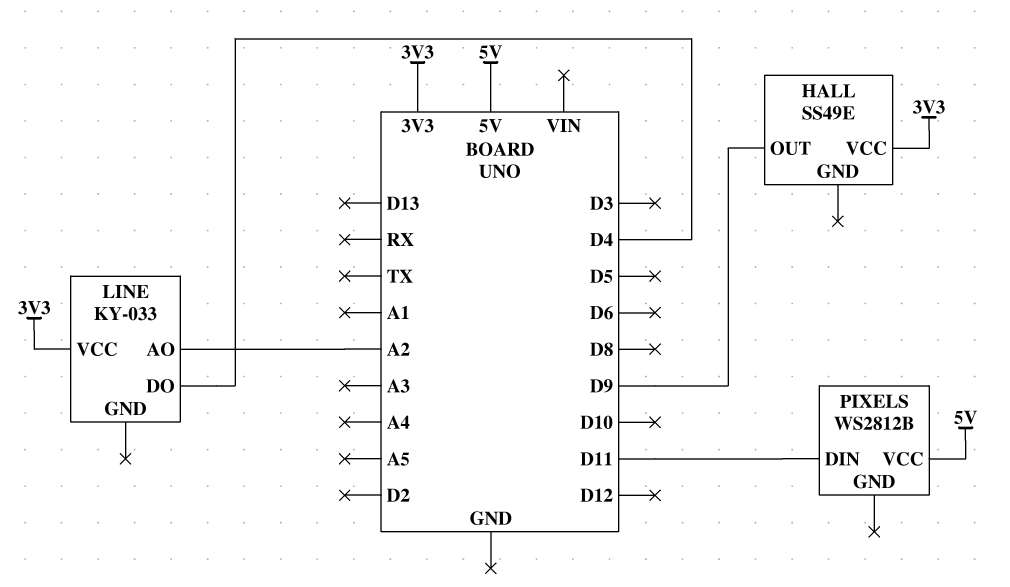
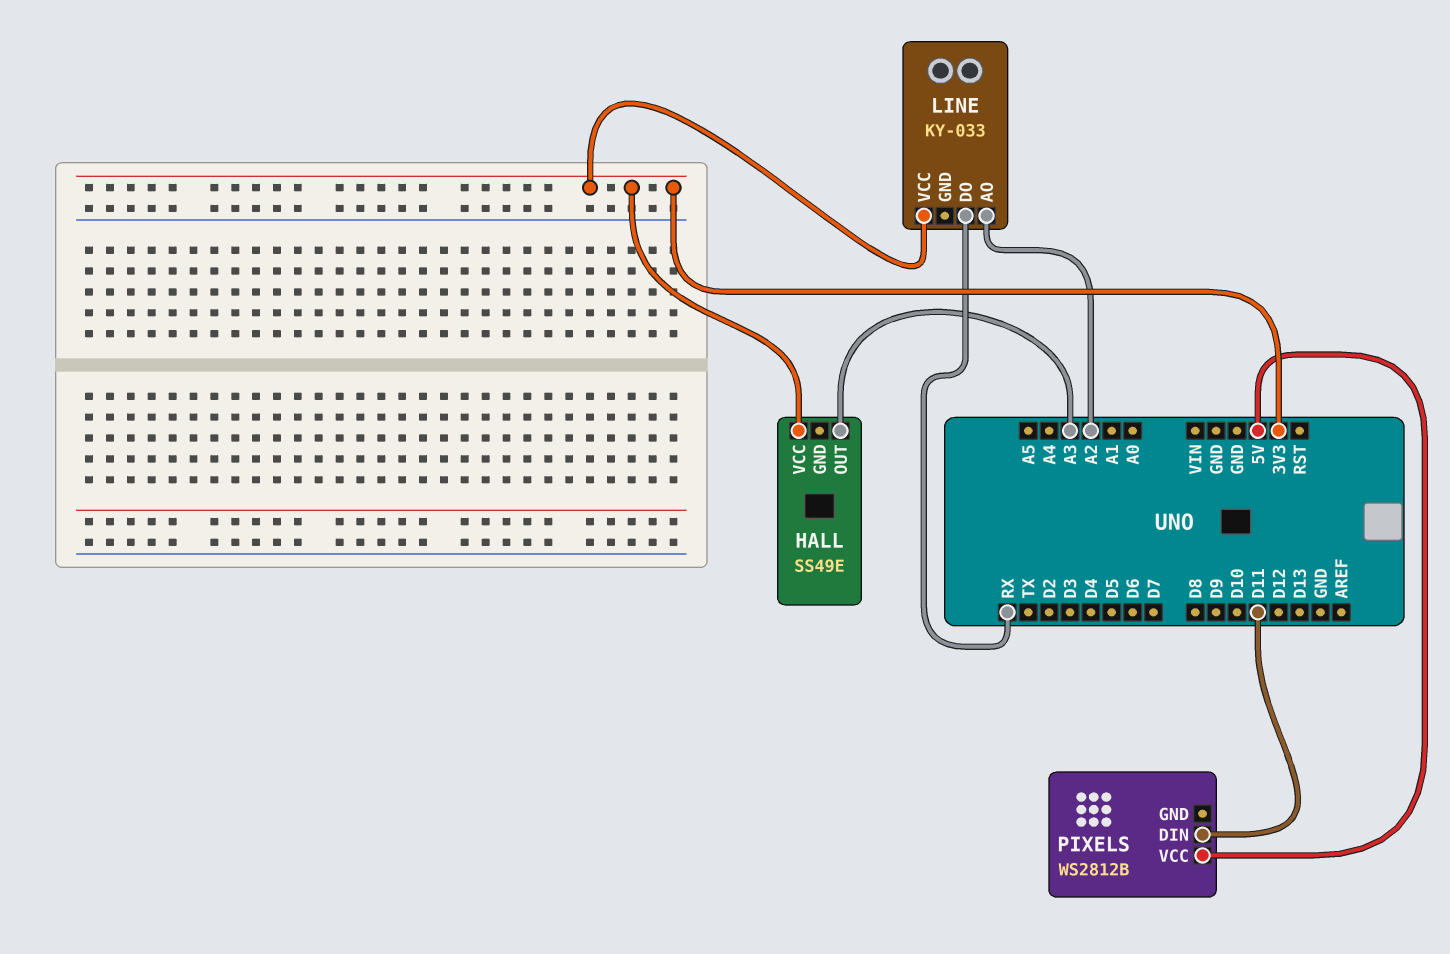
HALL pin OUT: D9 -> A3
LINE pin DO: D4 -> RX

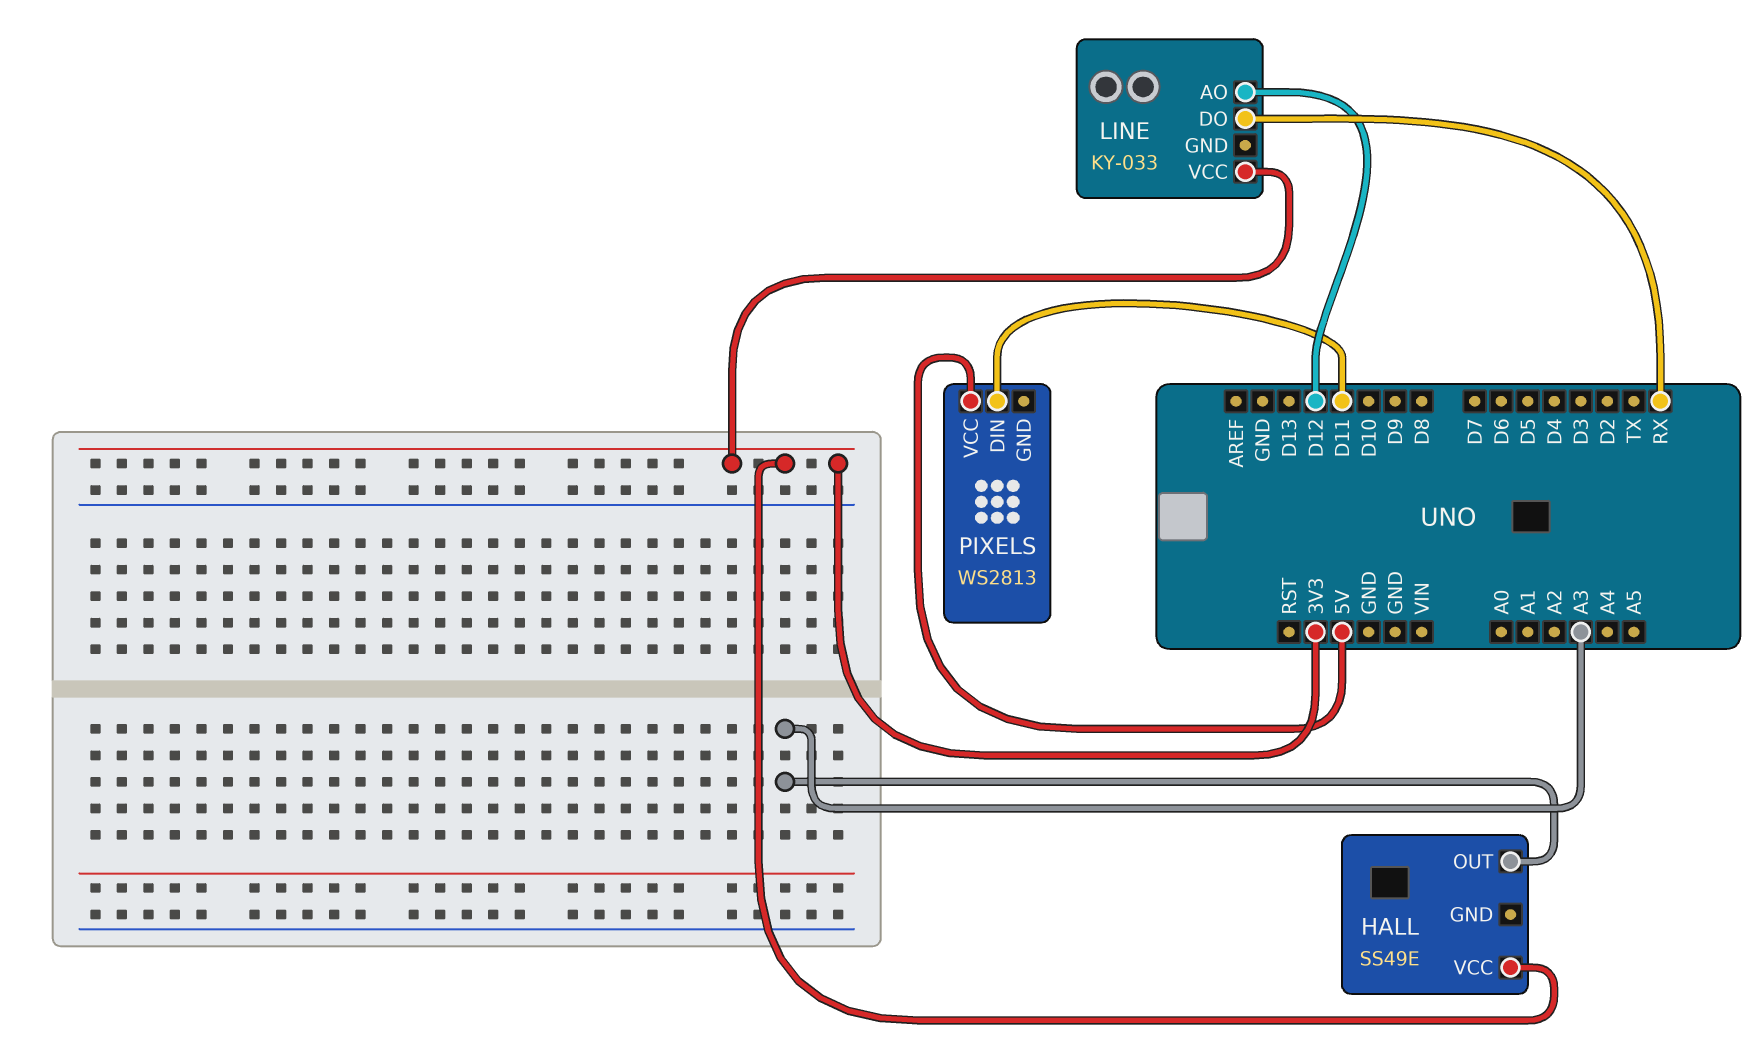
LINE pin AO: A2 -> D12
PIXELS: WS2812B -> WS2813

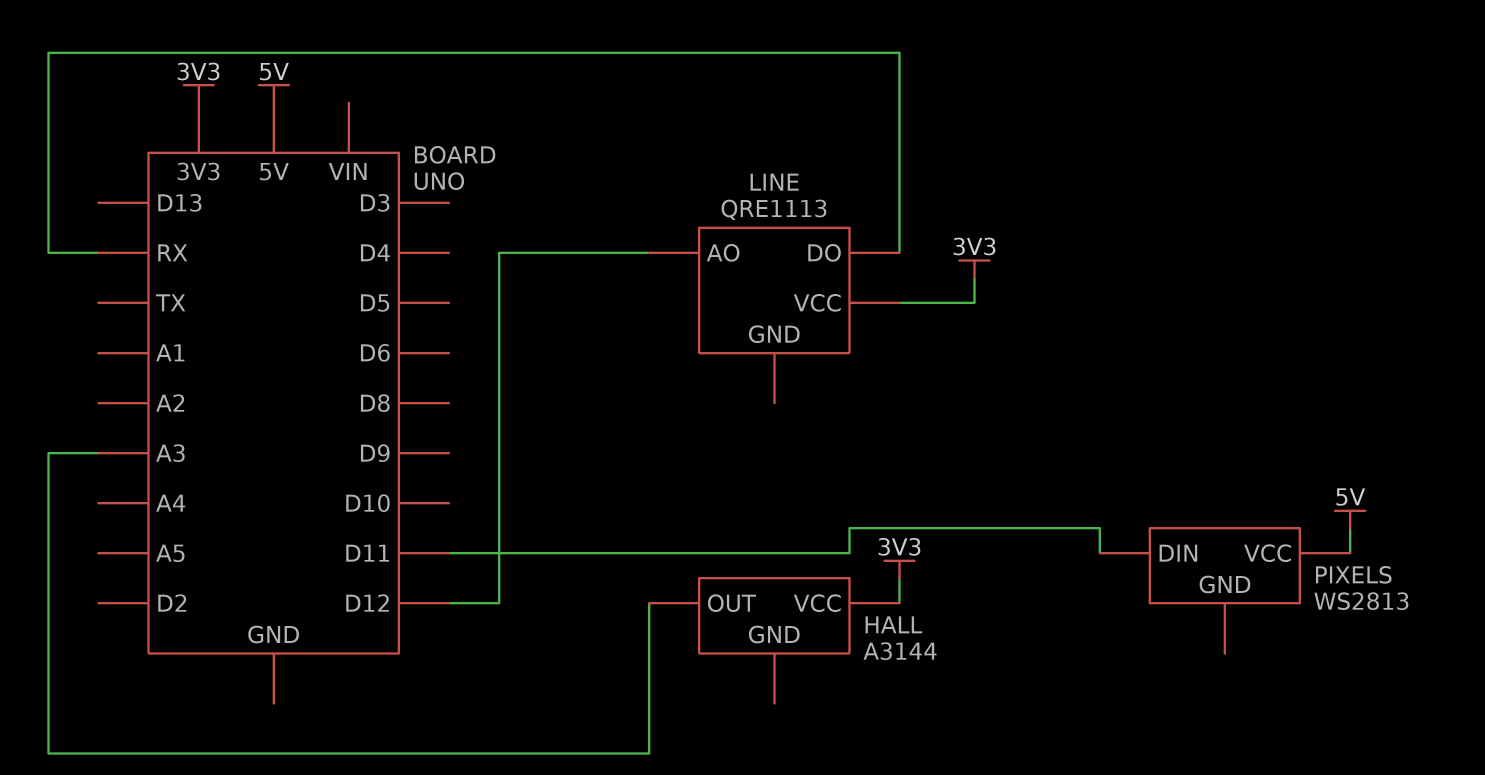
HALL: SS49E -> A3144
LINE: KY-033 -> QRE1113

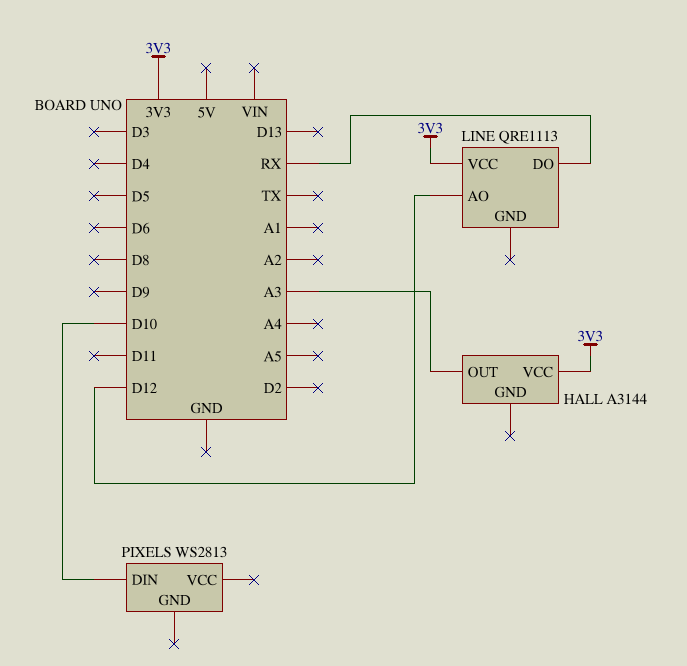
PIXELS pin DIN: D11 -> D10
PIXELS pin VCC: 5V -> none

